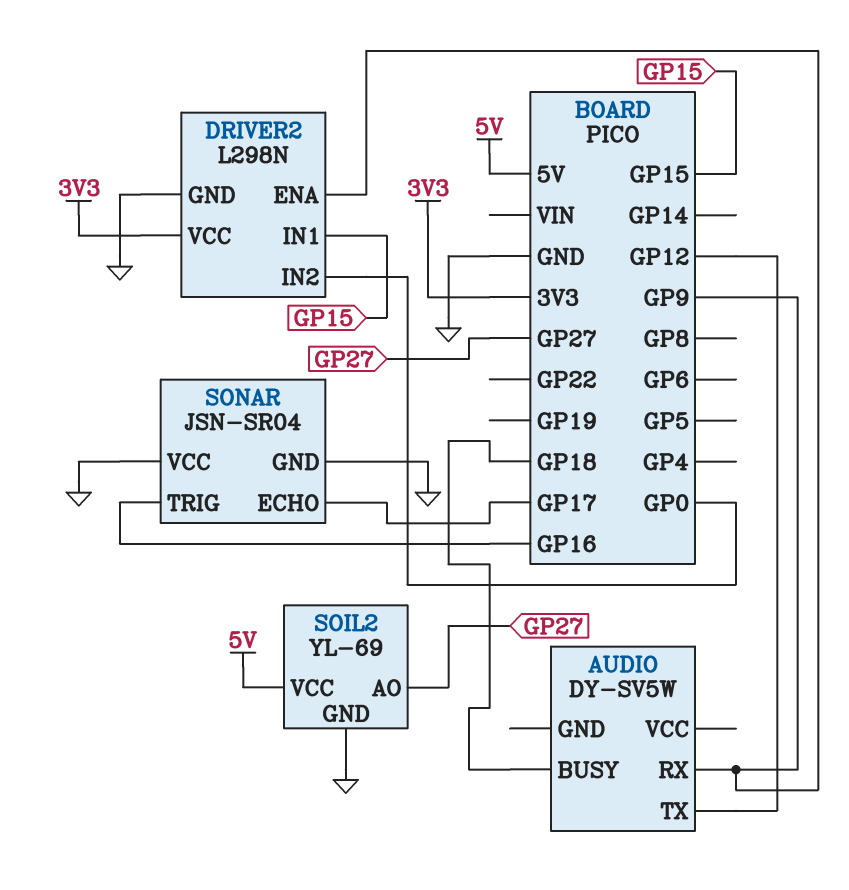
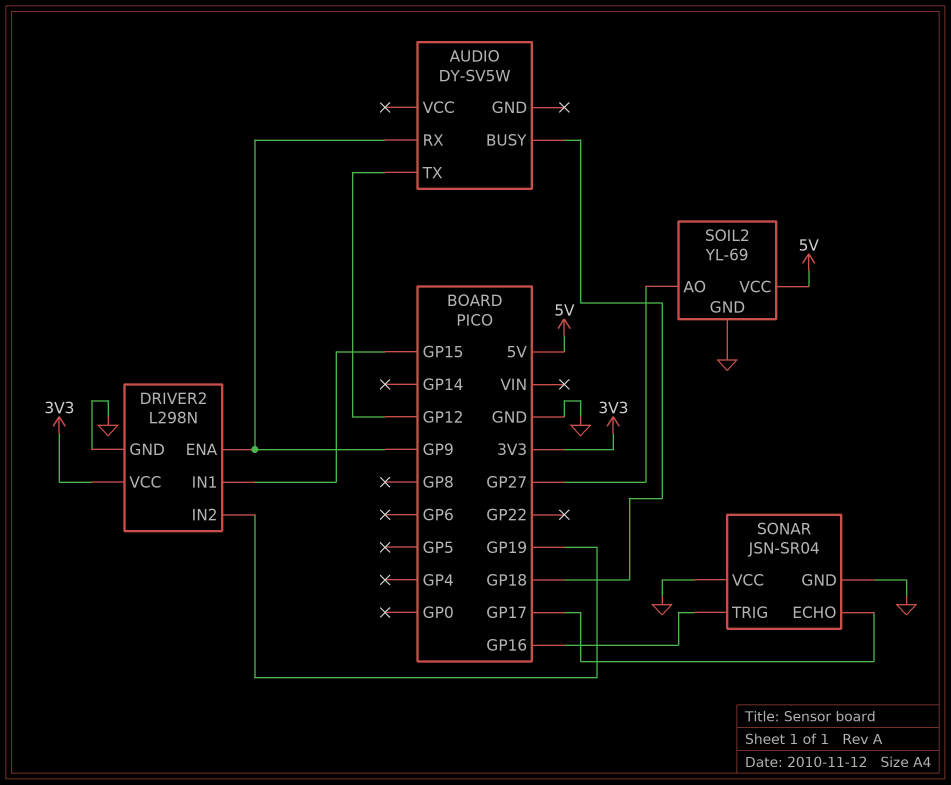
DRIVER2 pin IN2: GP0 -> GP19

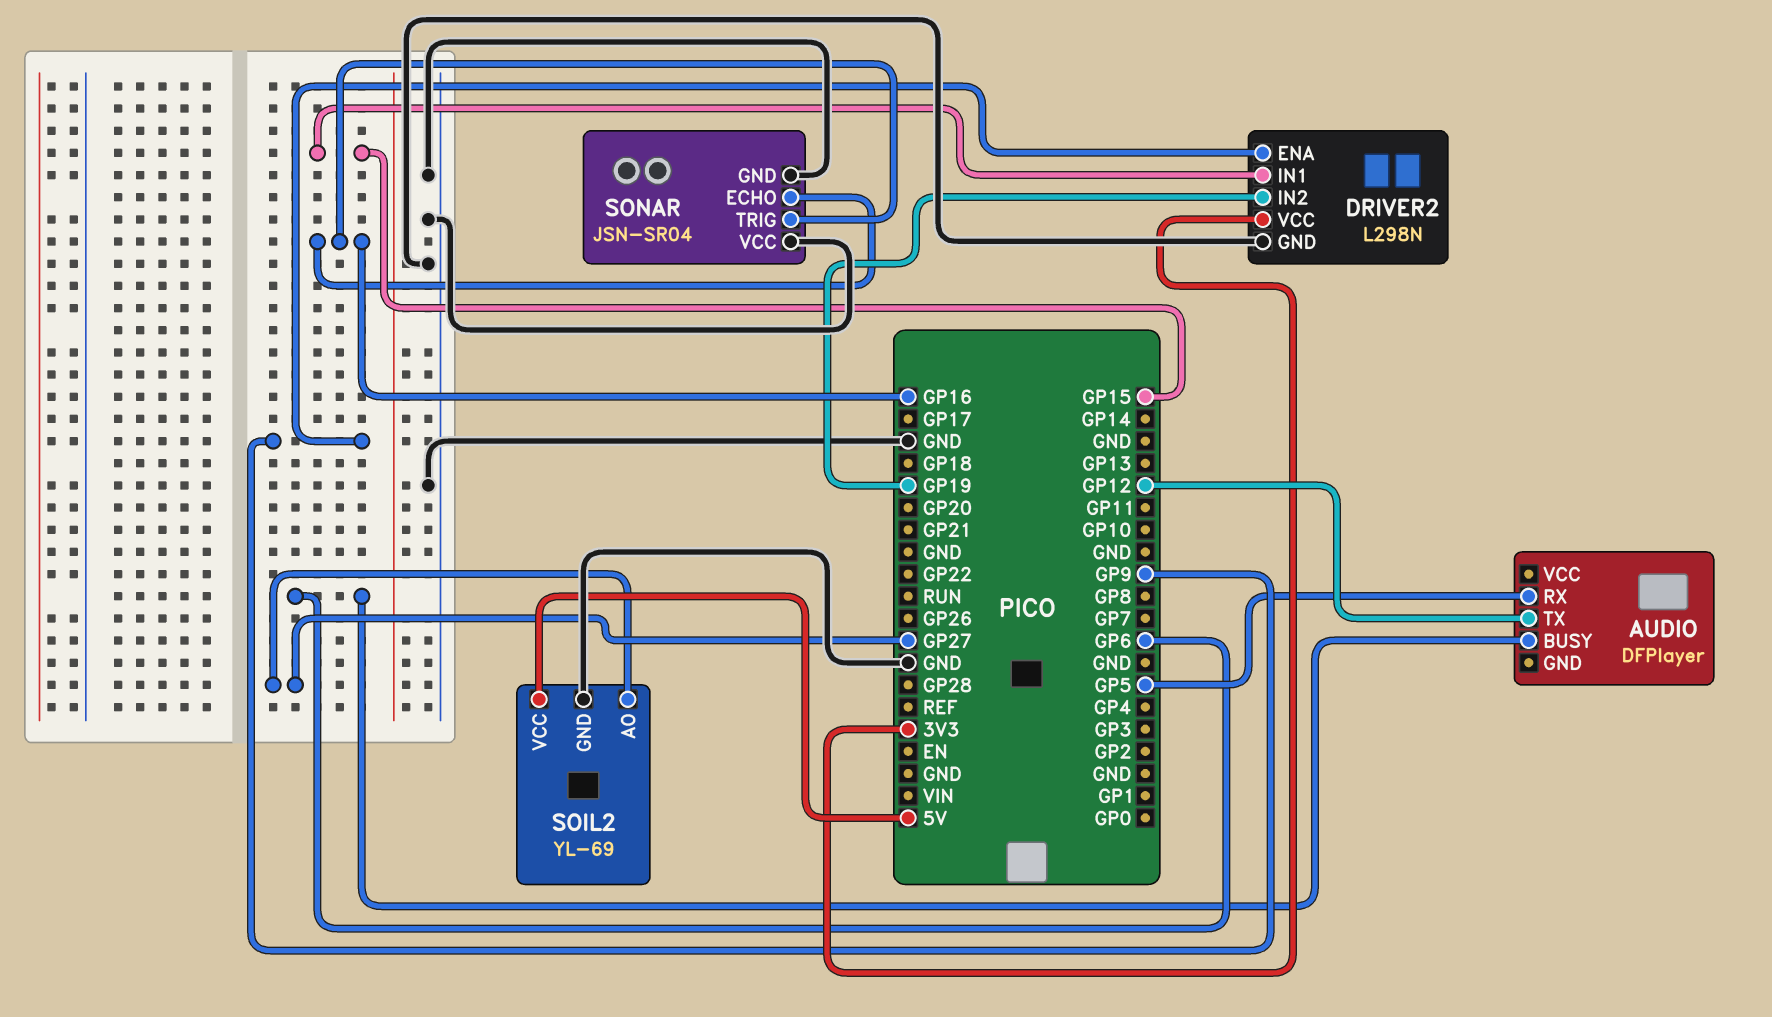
AUDIO: DY-SV5W -> DFPlayer
AUDIO pin BUSY: GP18 -> GP6
AUDIO pin RX: GP9 -> GP5
SONAR pin ECHO: GP17 -> GP16

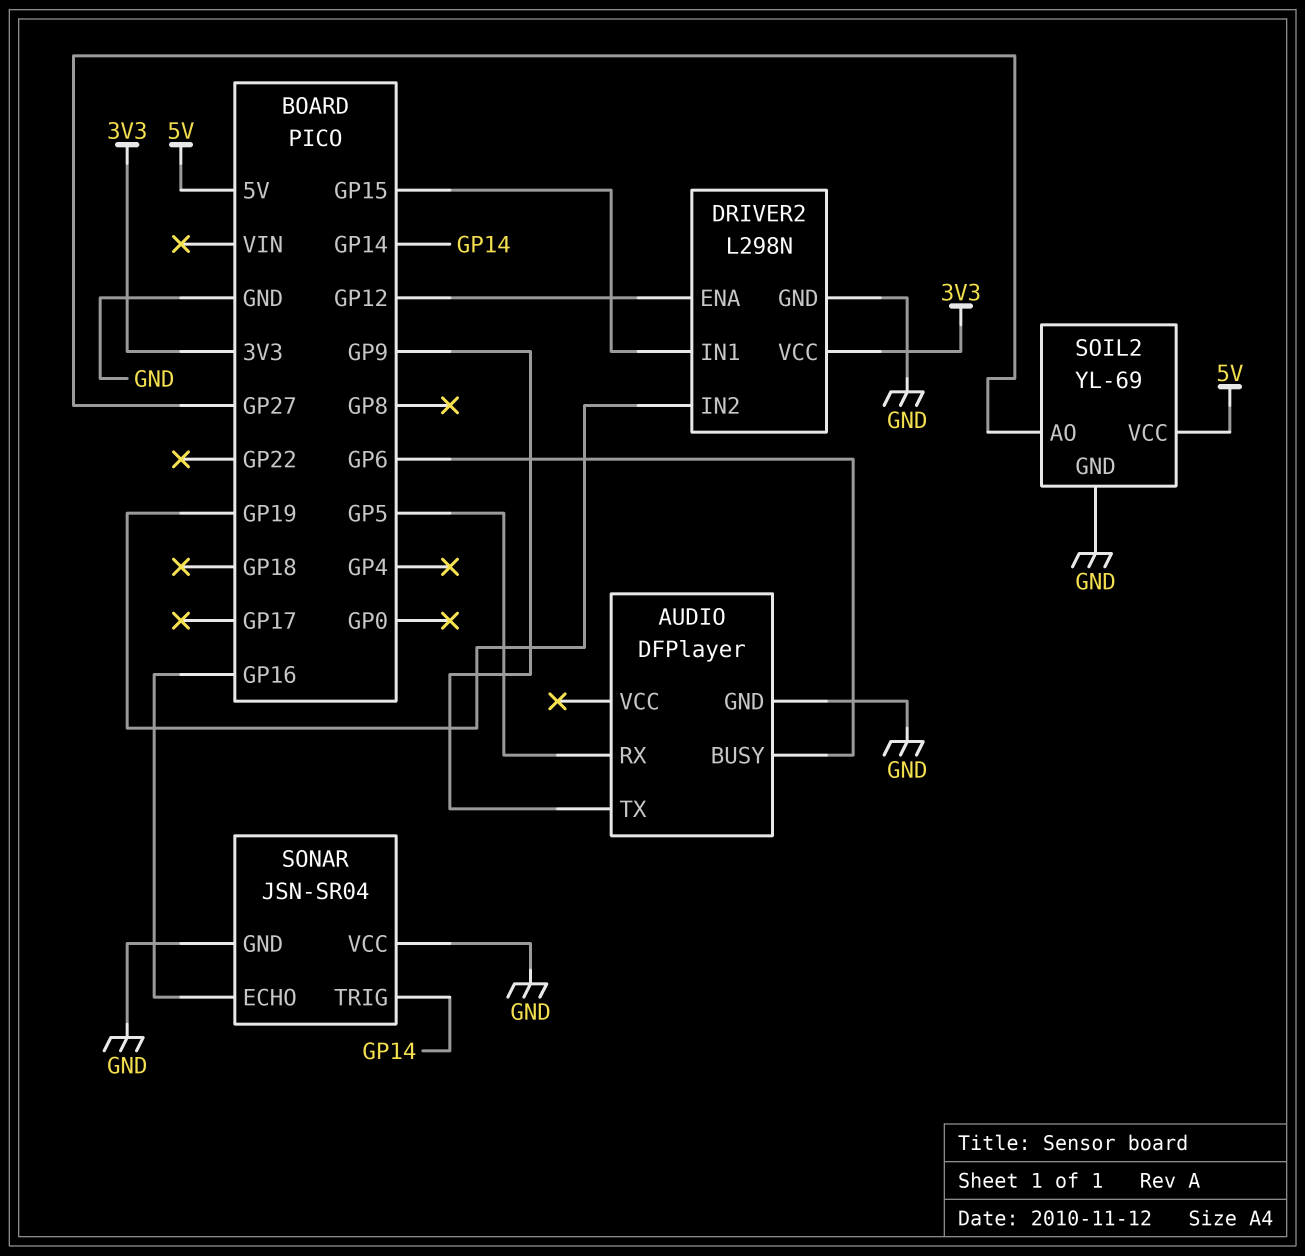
AUDIO pin GND: none -> GND
AUDIO pin TX: GP12 -> GP9
DRIVER2 pin ENA: GP9 -> GP12
SONAR pin TRIG: GP16 -> GP14

